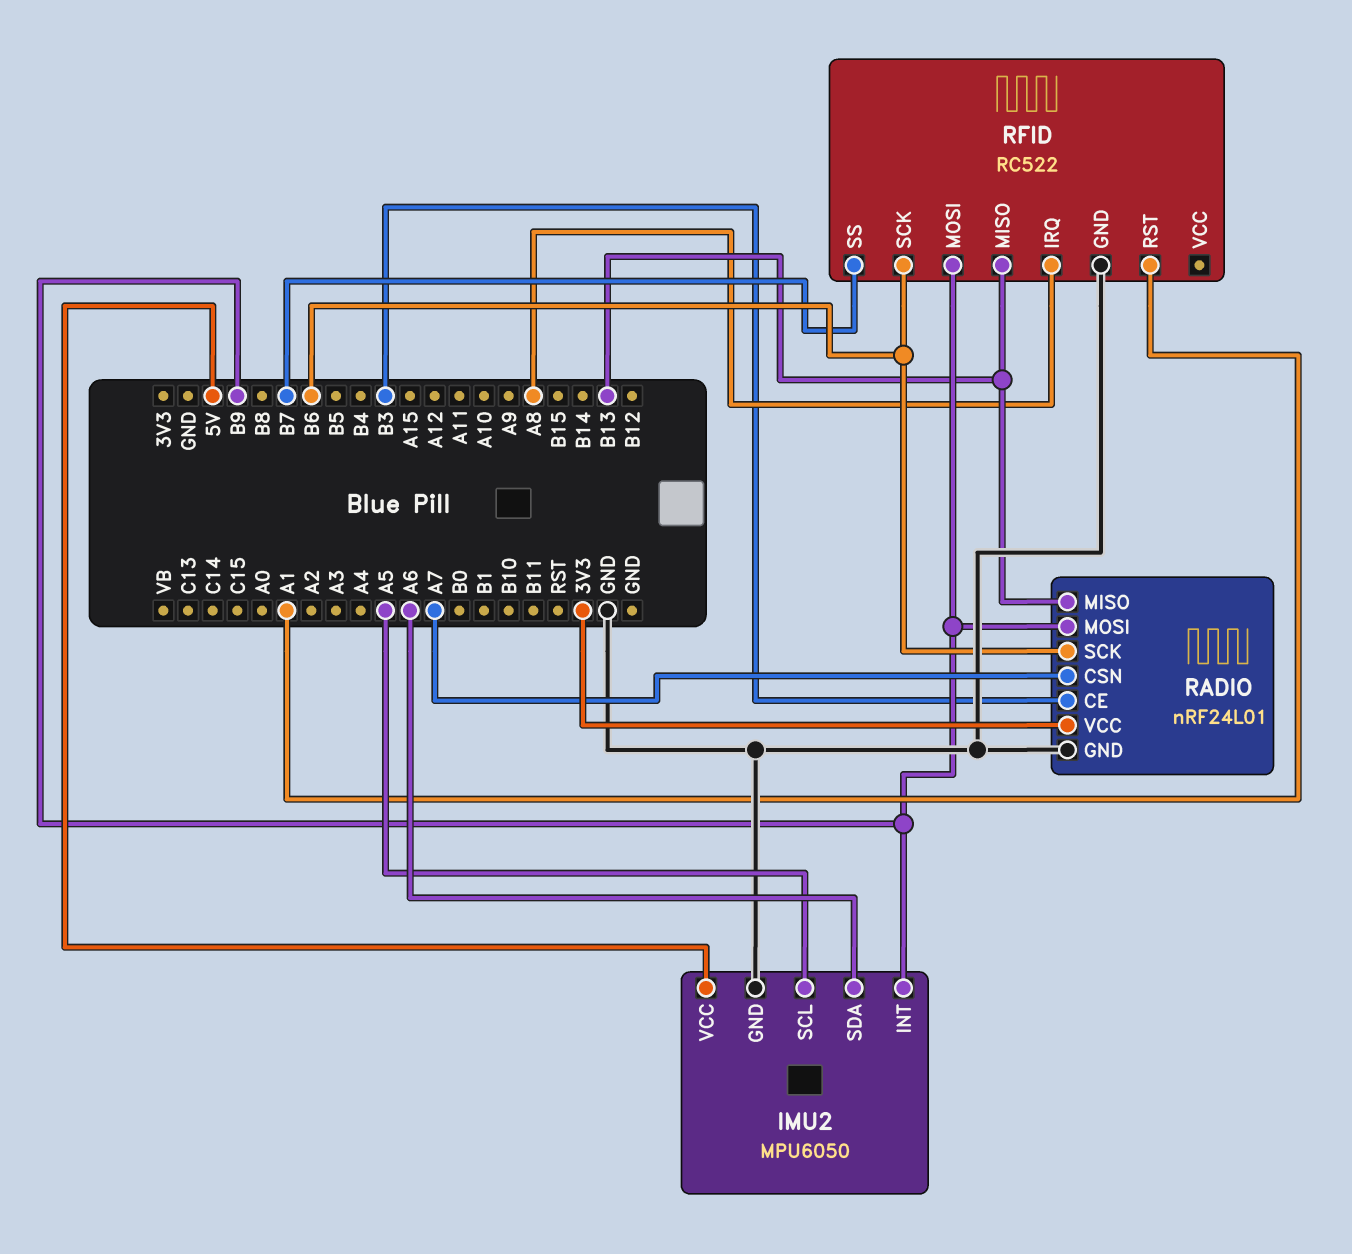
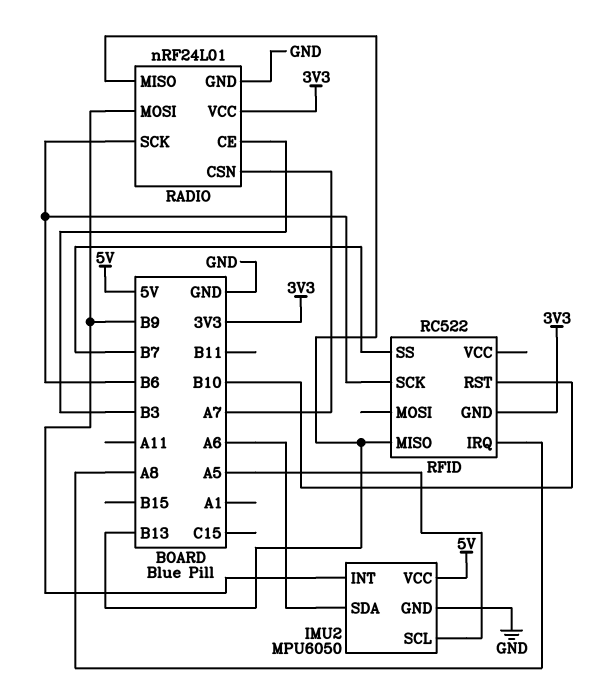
RFID pin GND: GND -> 3V3
RFID pin MOSI: B9 -> none
RFID pin RST: A1 -> B10

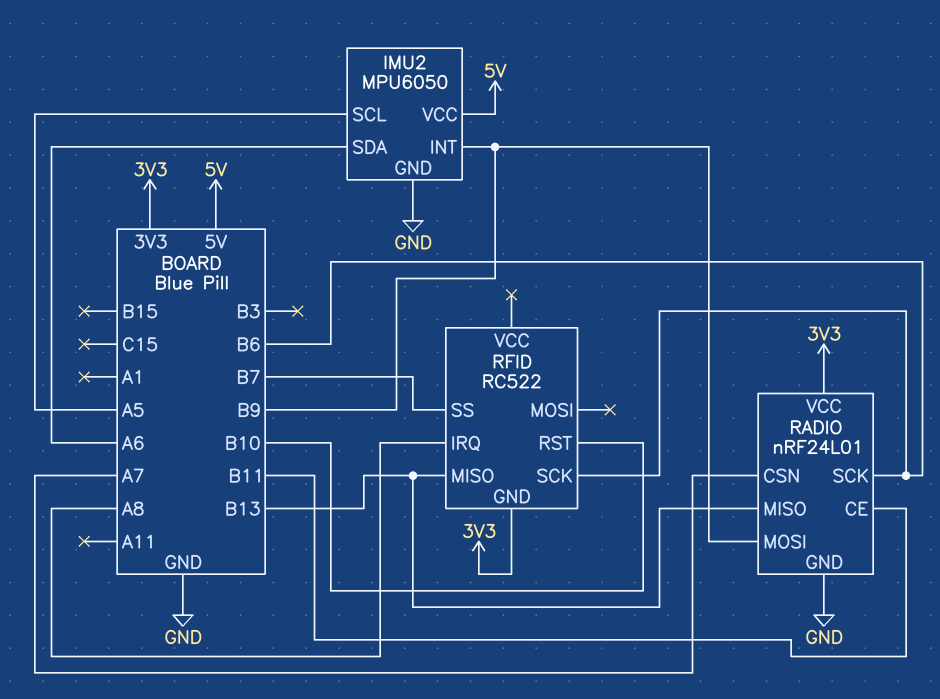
RADIO pin CE: B3 -> B11

